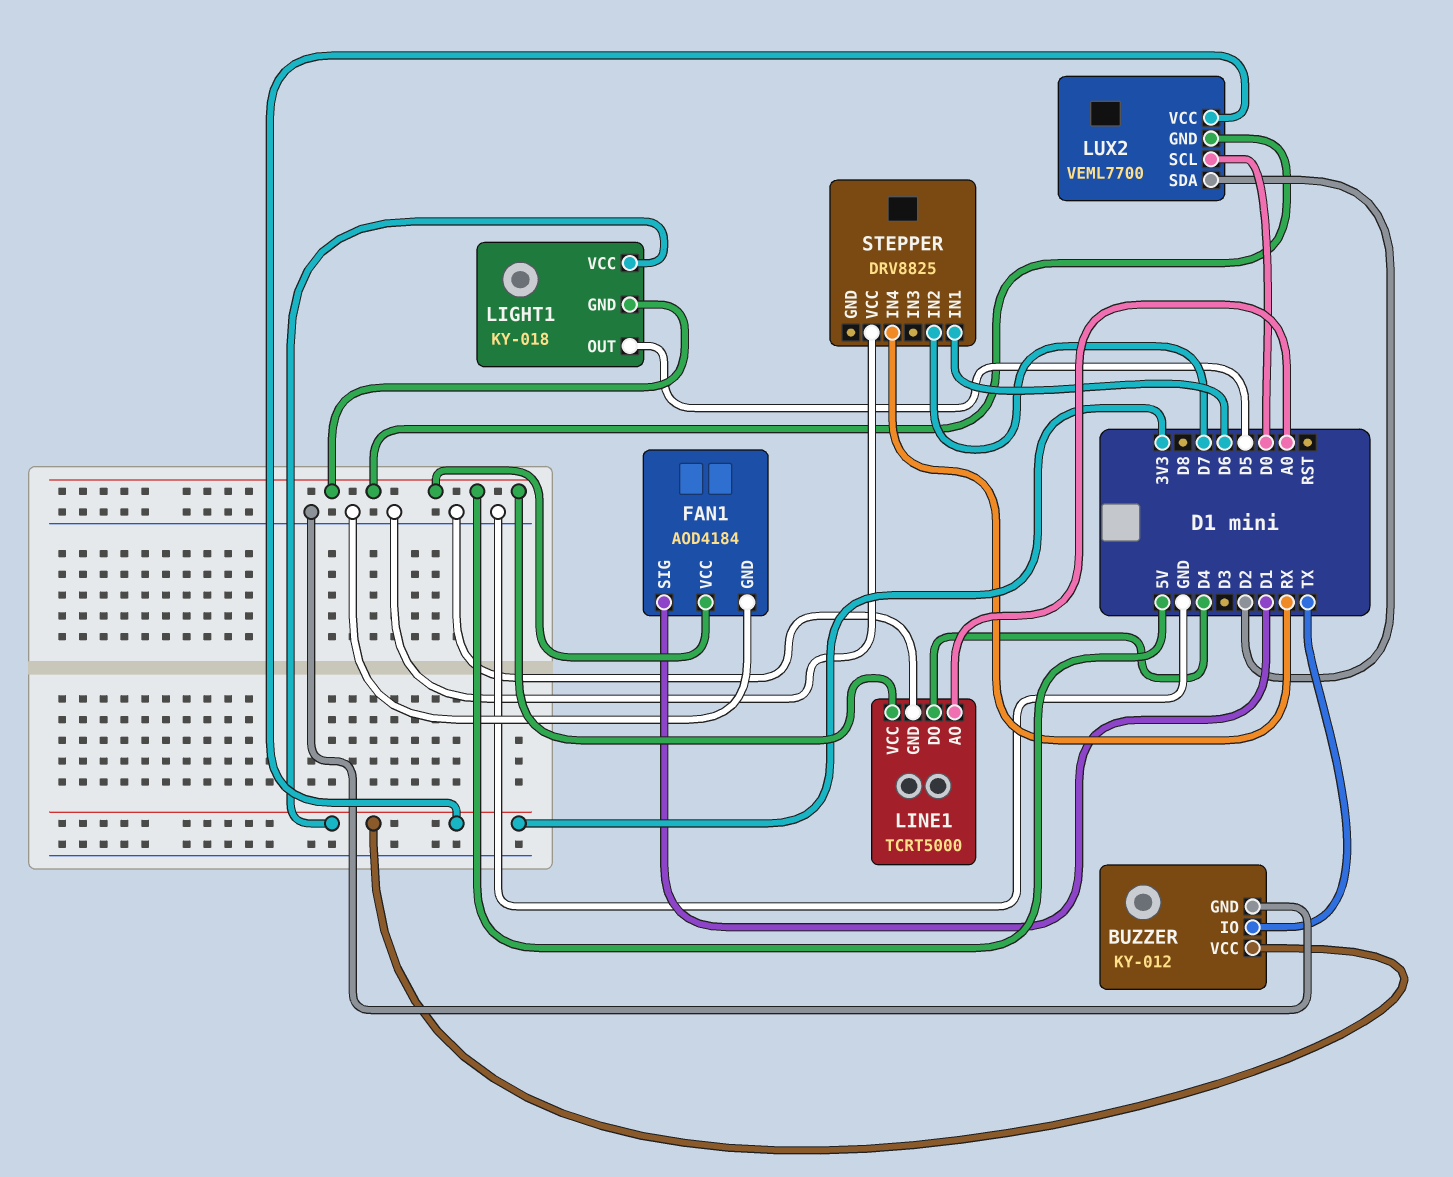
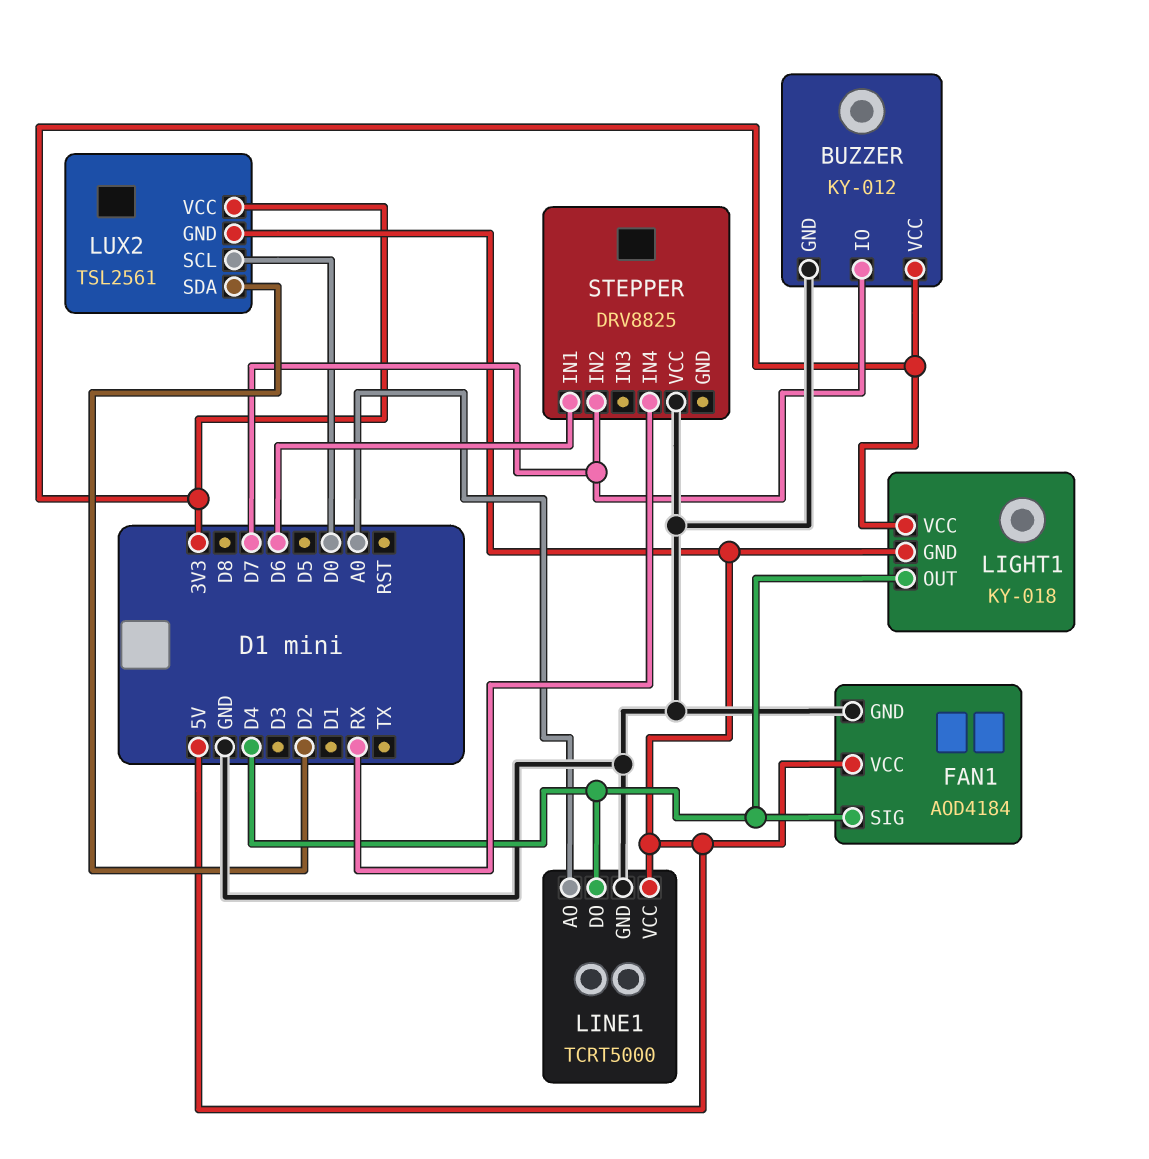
BUZZER pin IO: TX -> D7
FAN1 pin SIG: D1 -> D4
LIGHT1 pin OUT: D5 -> D4
LUX2: VEML7700 -> TSL2561

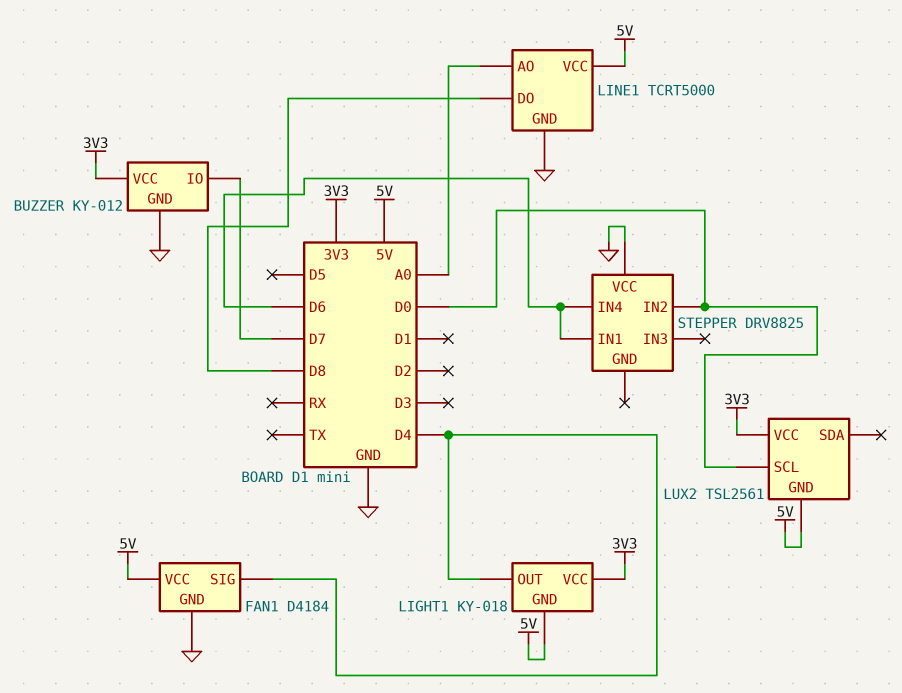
FAN1: AOD4184 -> D4184
LINE1 pin DO: D4 -> D8
LUX2 pin SDA: D2 -> none
STEPPER pin IN2: D7 -> D0
STEPPER pin IN4: RX -> D6

